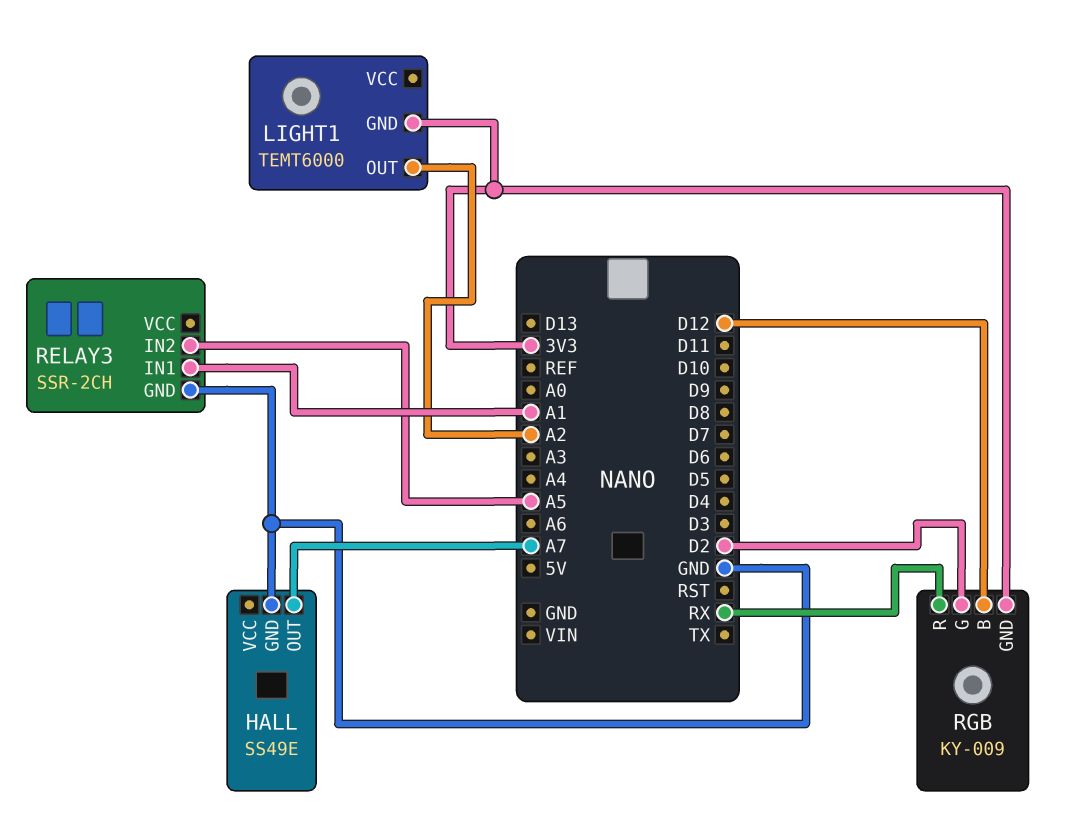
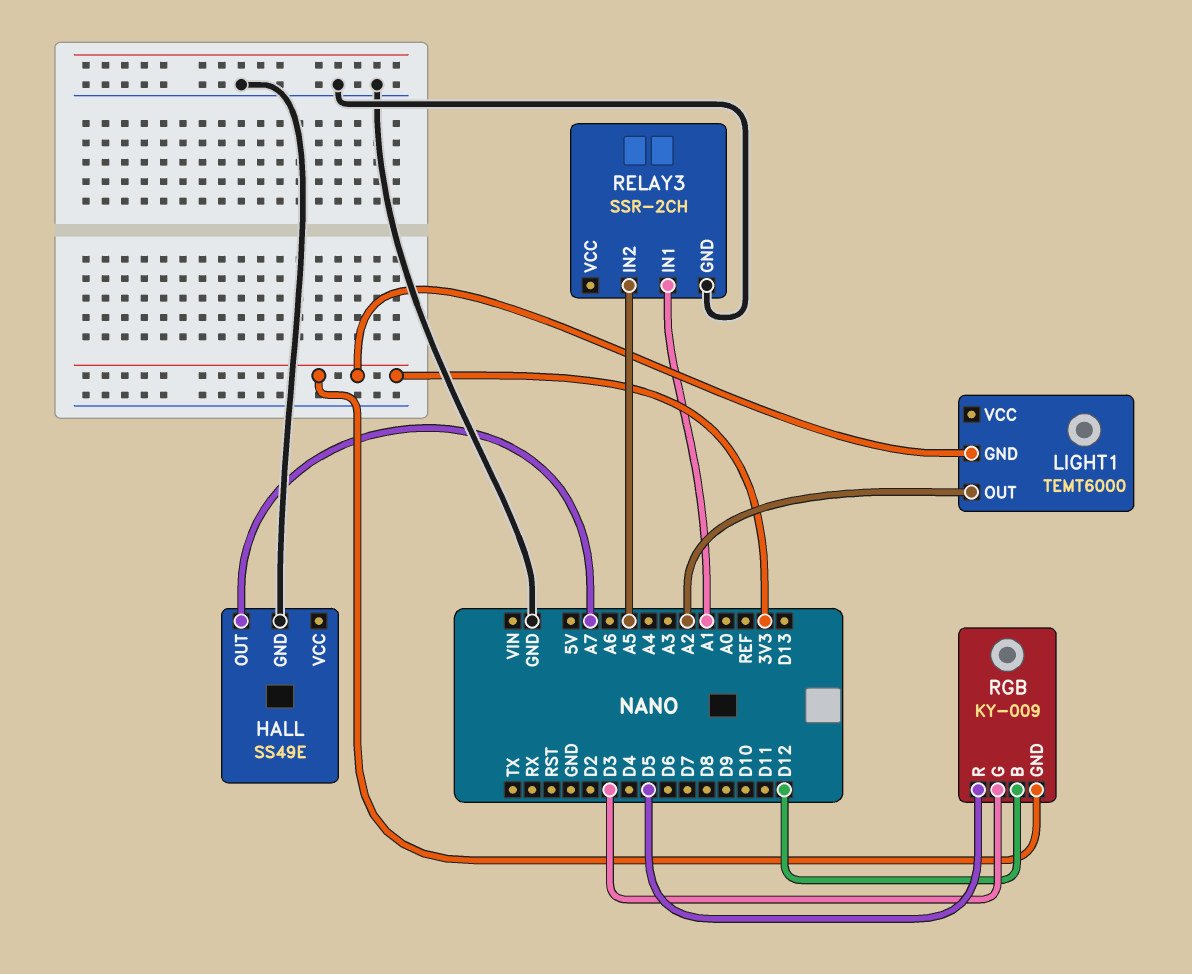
RGB pin G: D2 -> D3
RGB pin R: RX -> D5

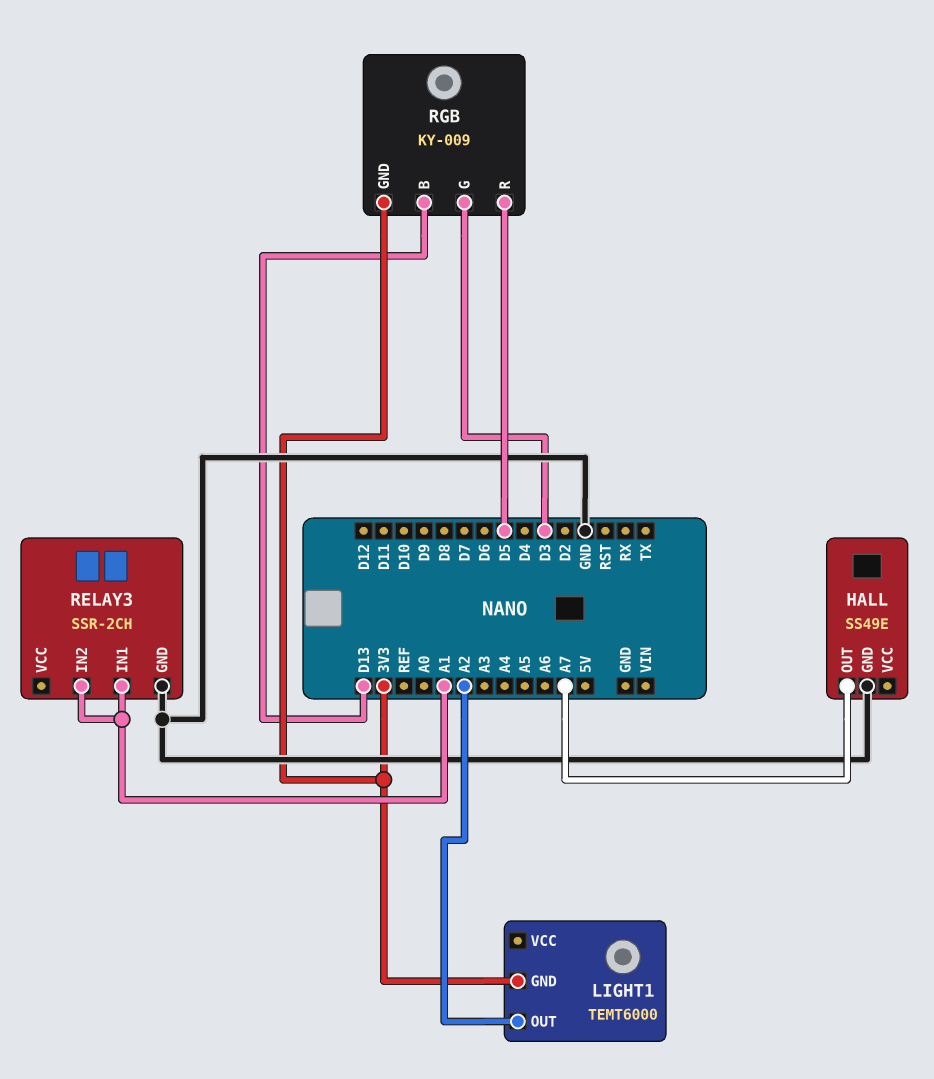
RELAY3 pin IN2: A5 -> A1
RGB pin B: D12 -> D13

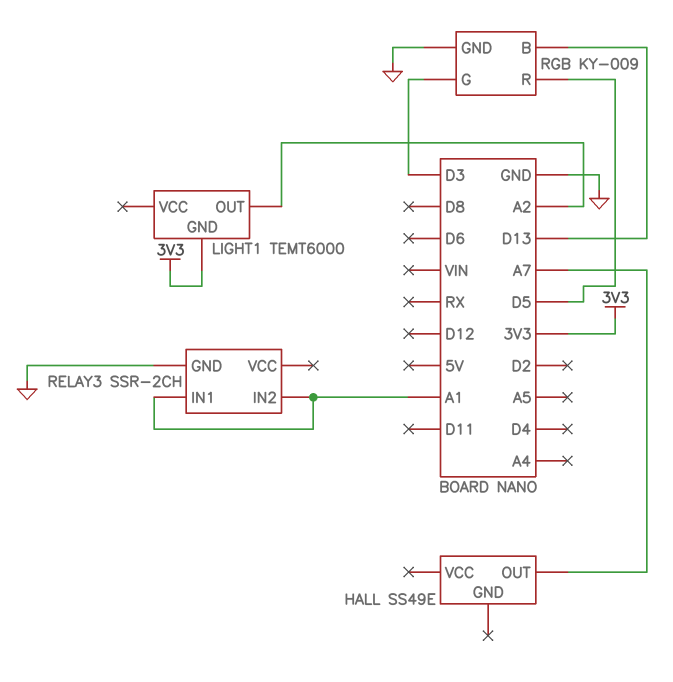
HALL pin GND: GND -> none
RGB pin GND: 3V3 -> GND

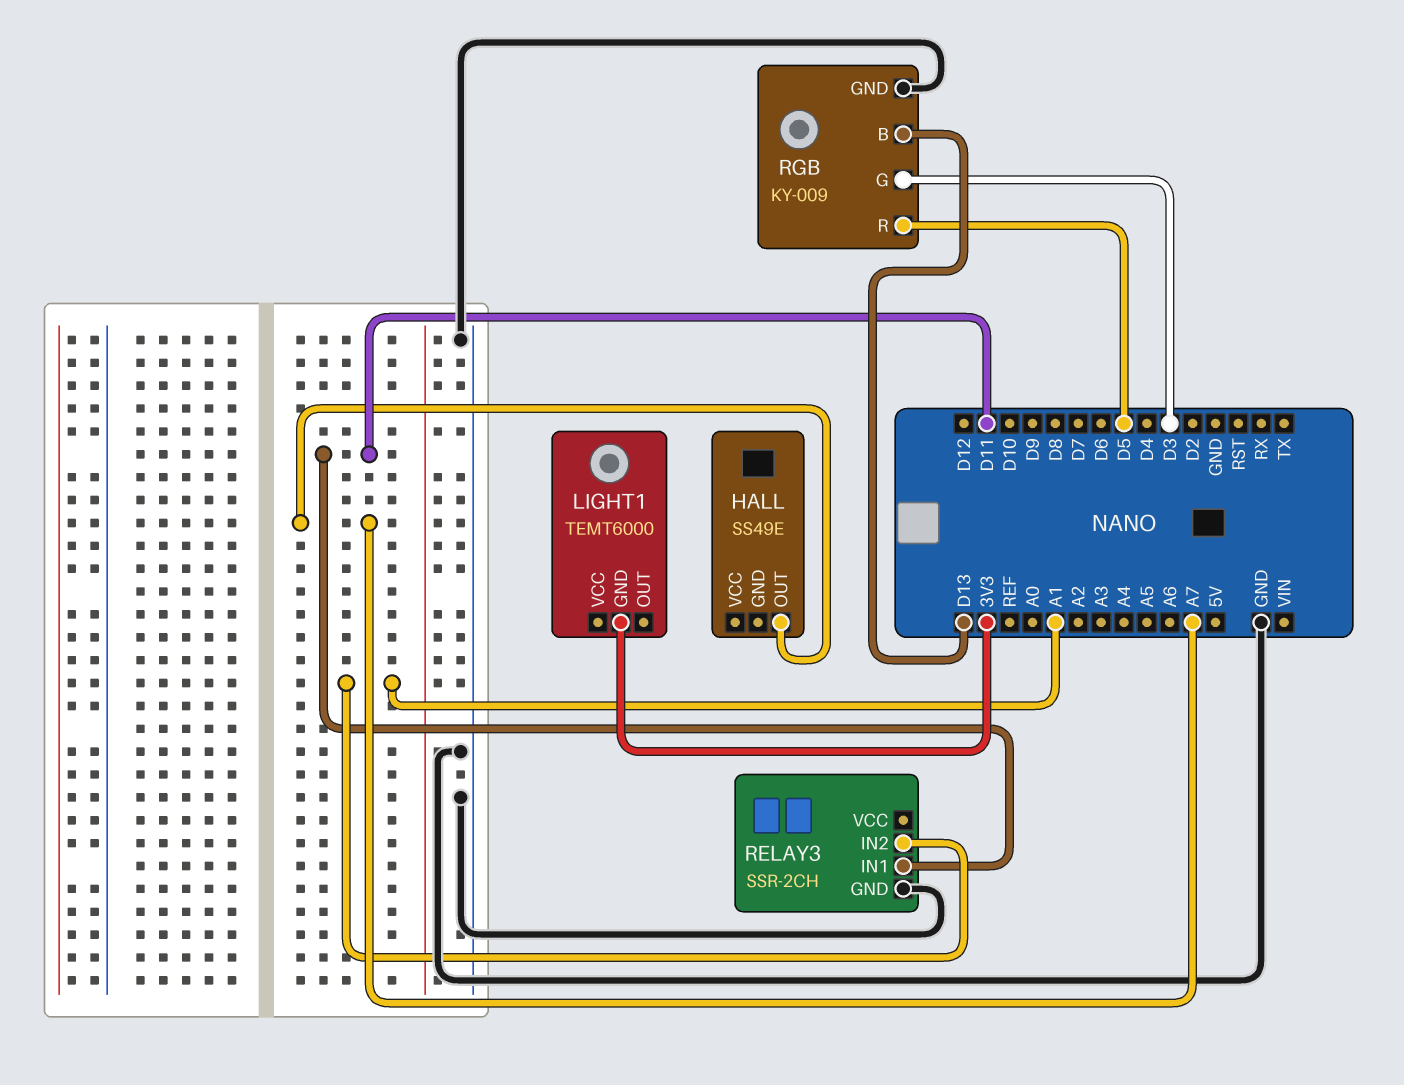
LIGHT1 pin OUT: A2 -> none
RELAY3 pin IN1: A1 -> D11

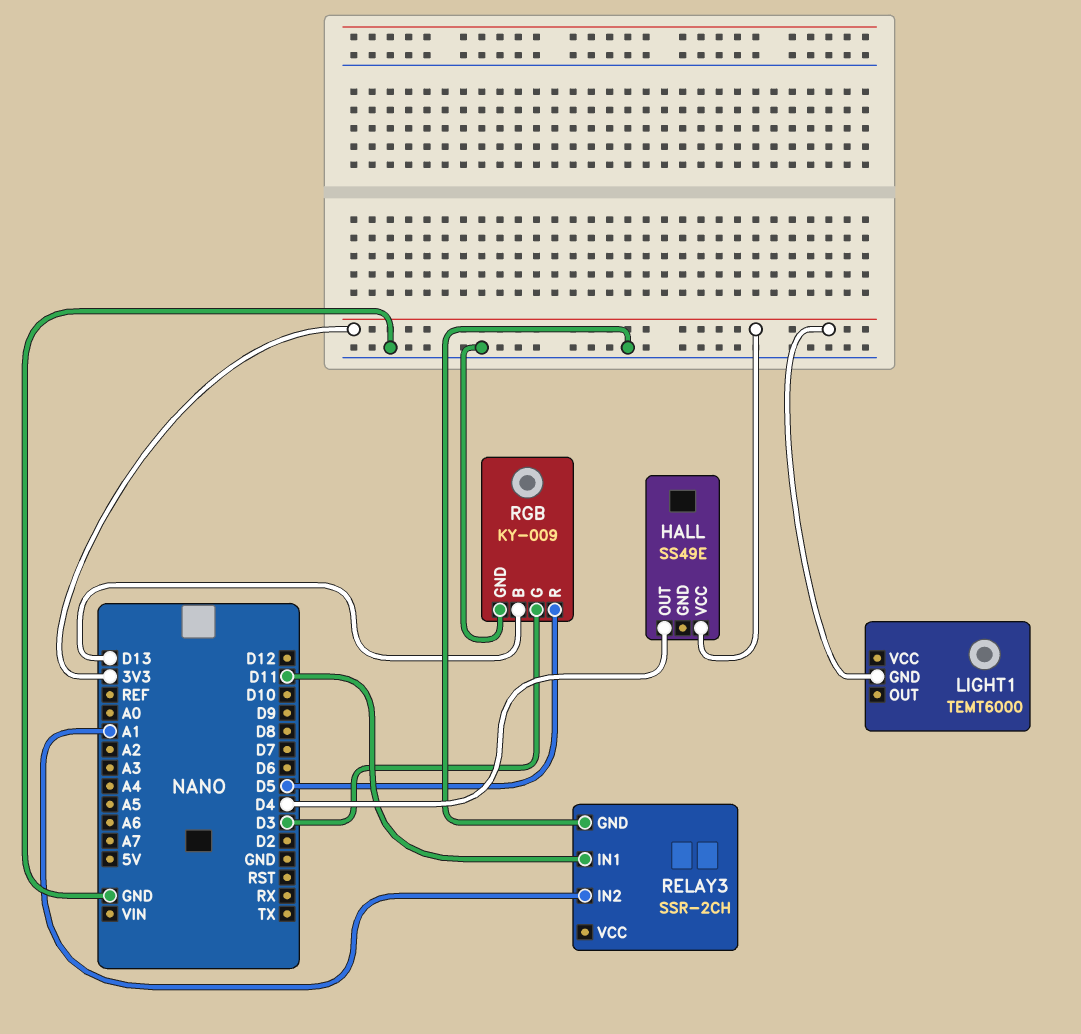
HALL pin OUT: A7 -> D4
HALL pin VCC: none -> 3V3

